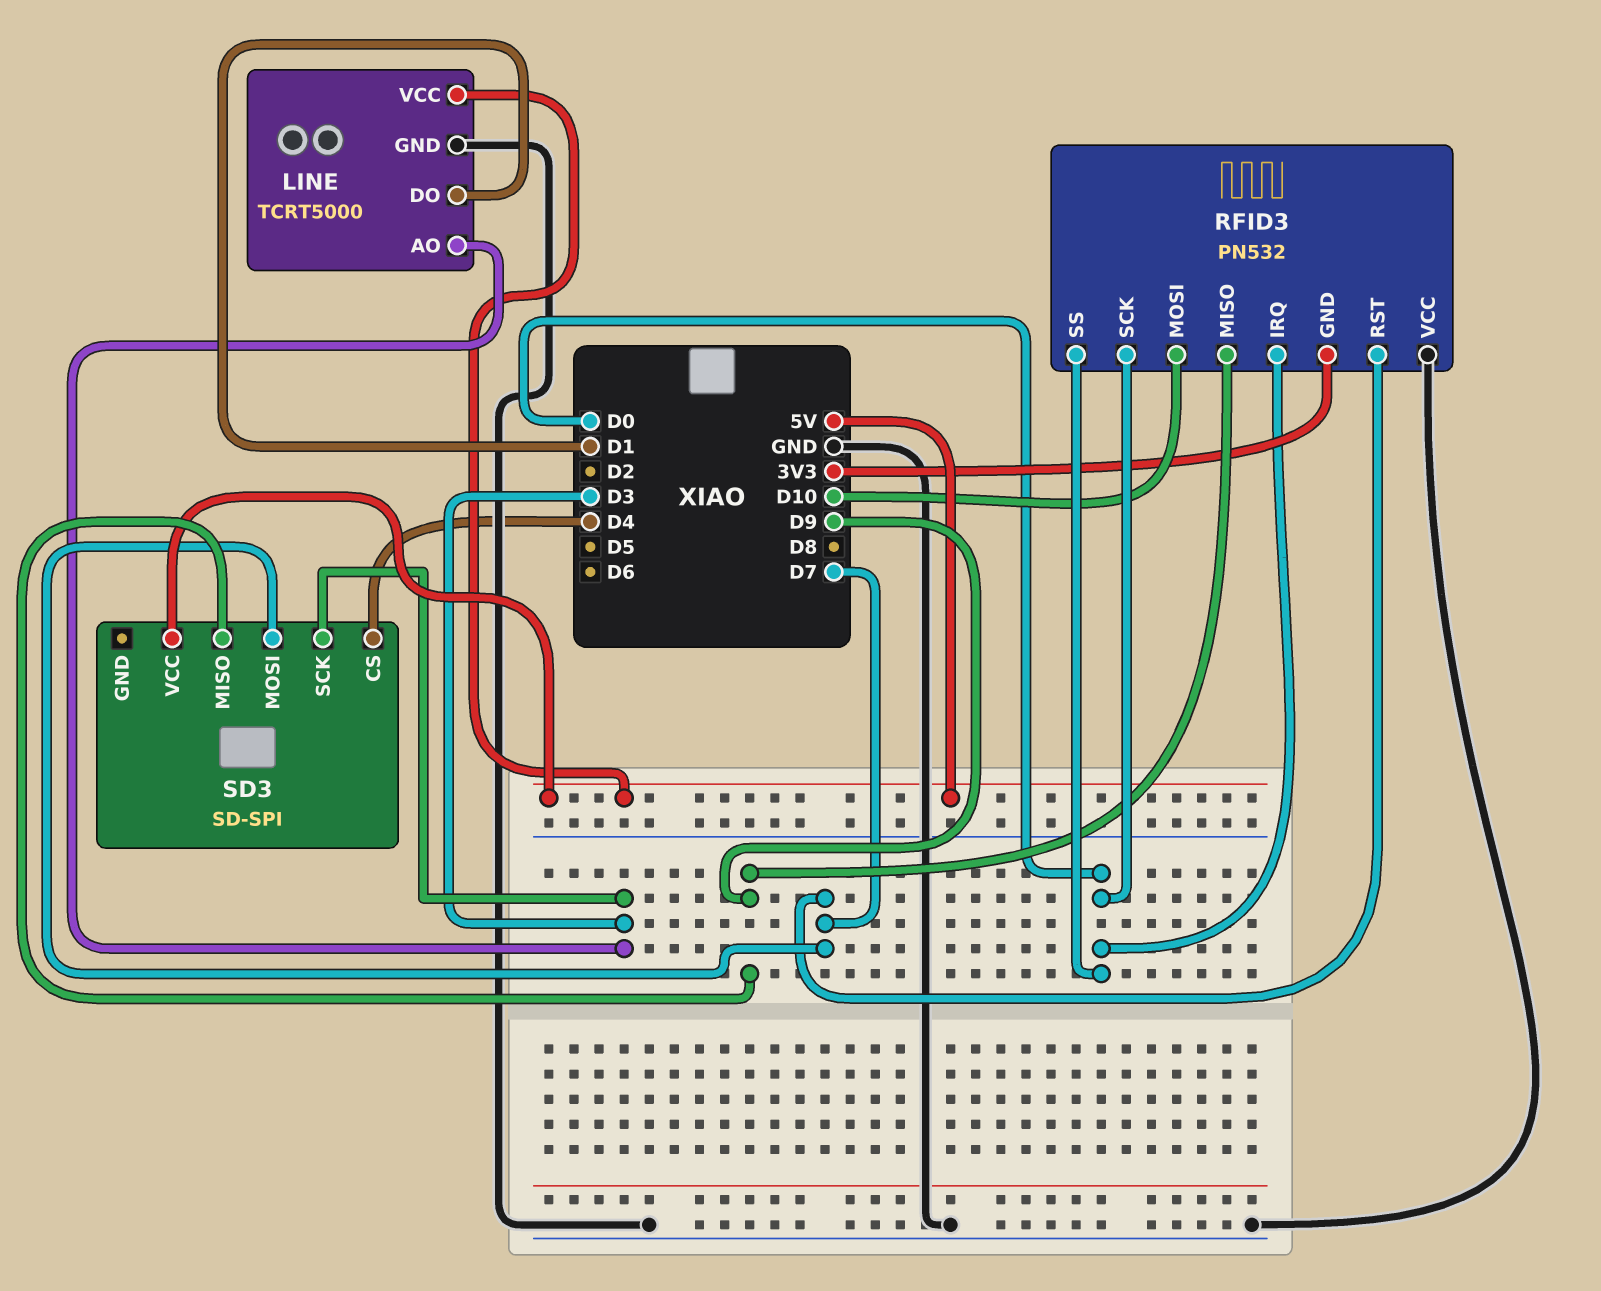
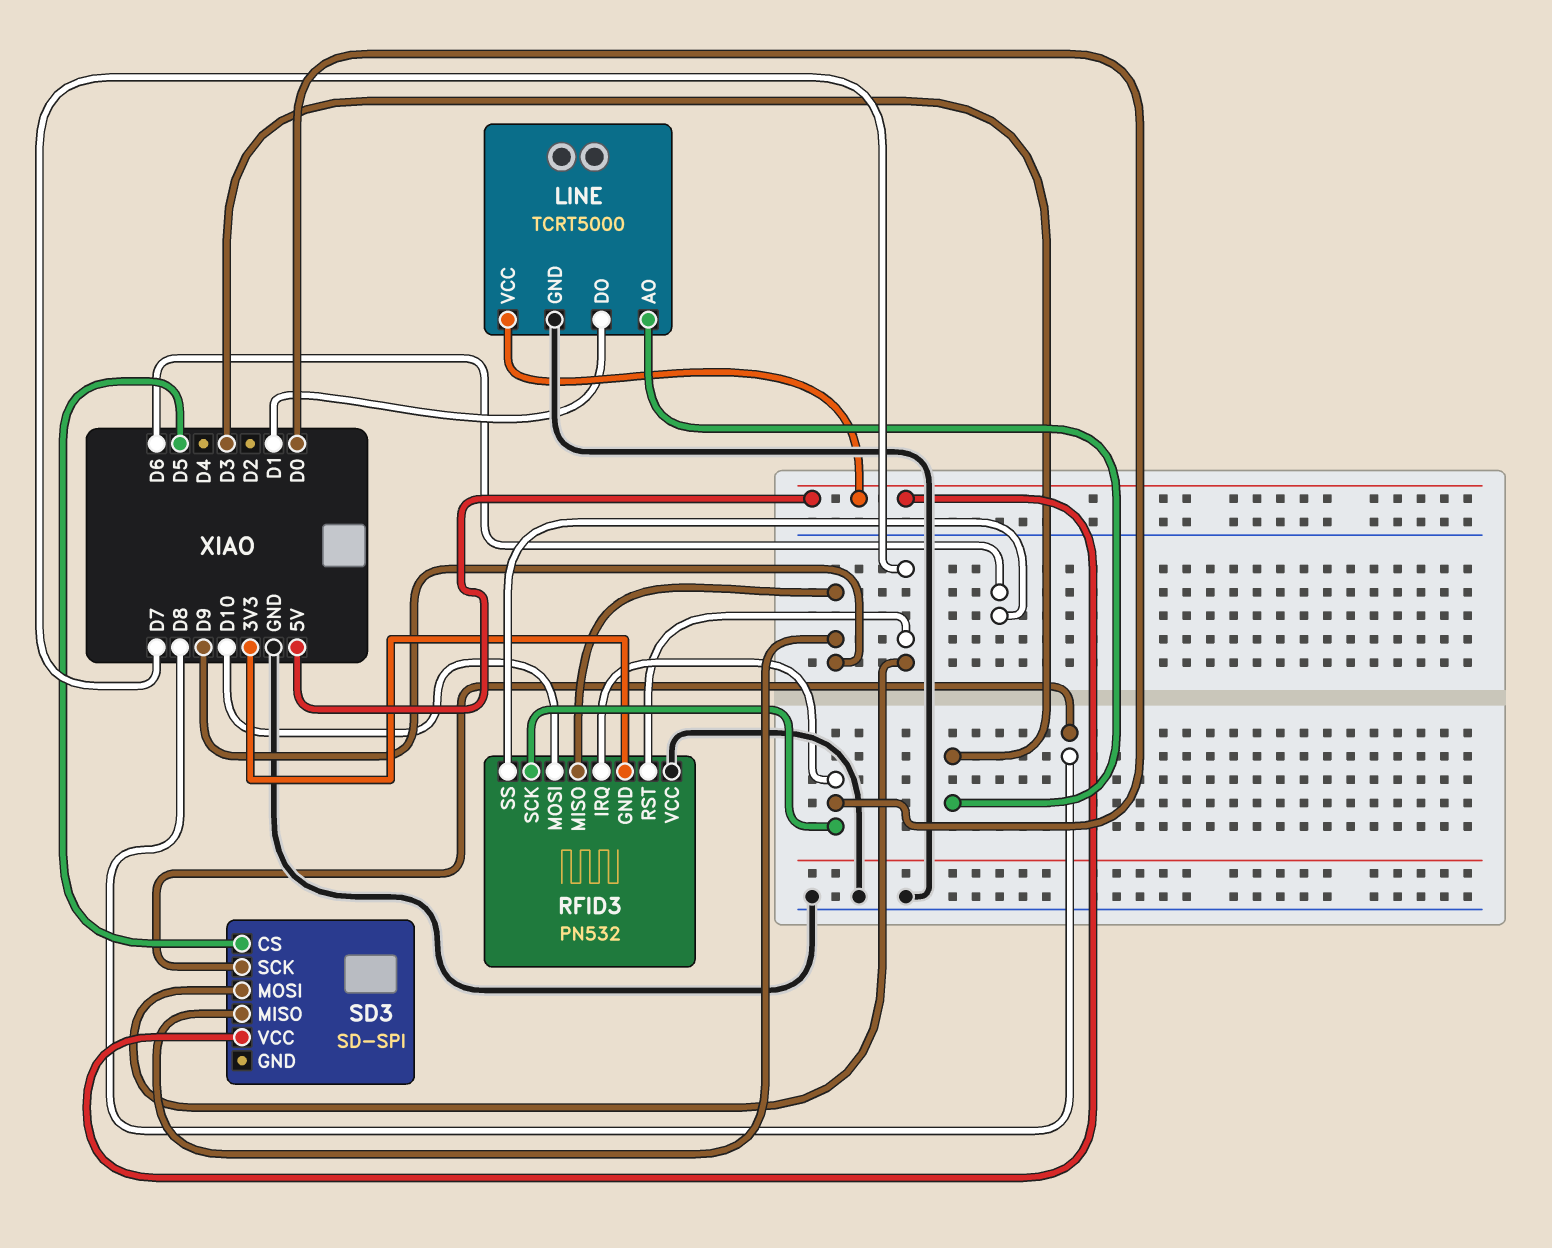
RFID3 pin SS: D0 -> D6
SD3 pin CS: D4 -> D5
SD3 pin SCK: D3 -> D8

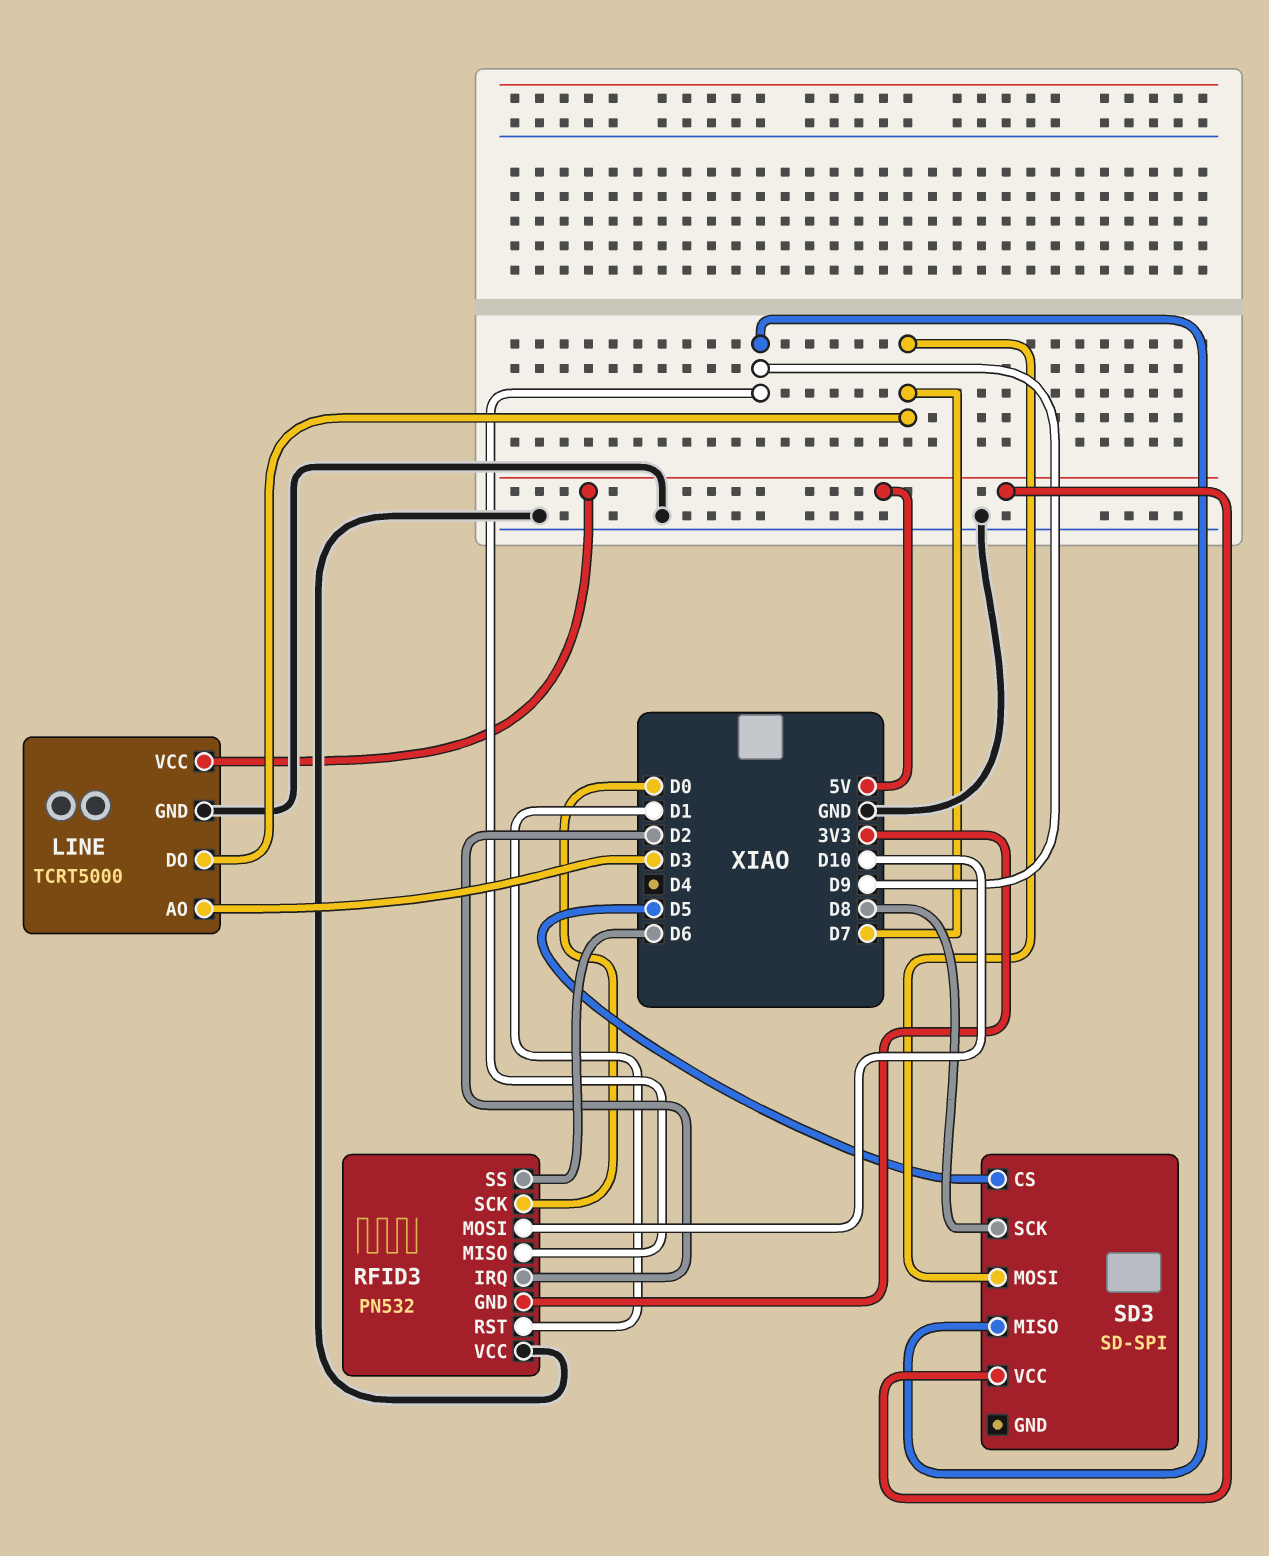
LINE pin DO: D1 -> D7
RFID3 pin IRQ: D0 -> D2
RFID3 pin RST: D7 -> D1

